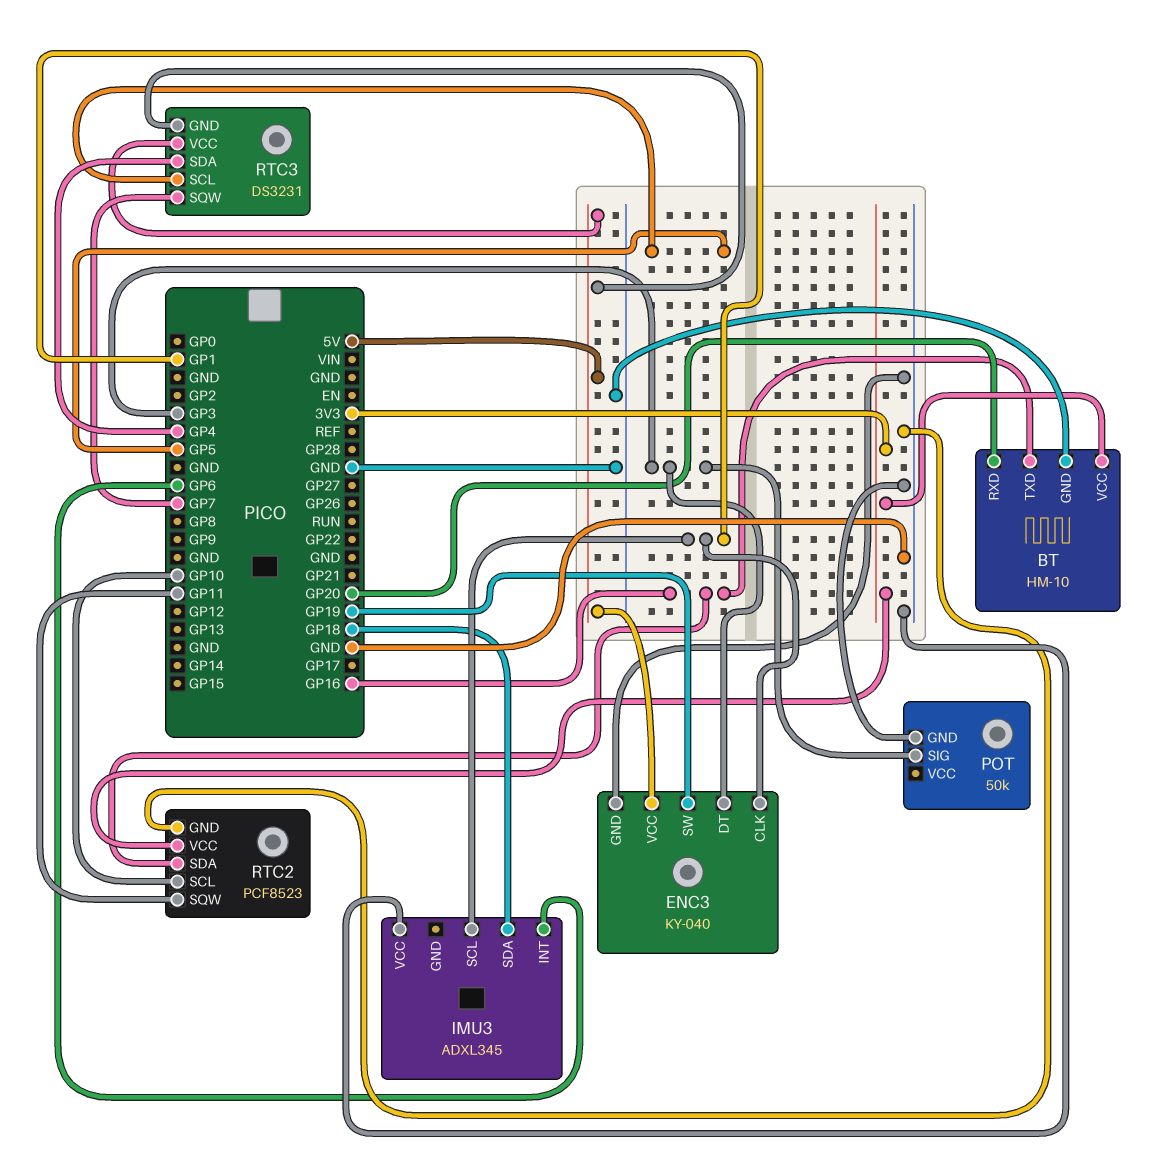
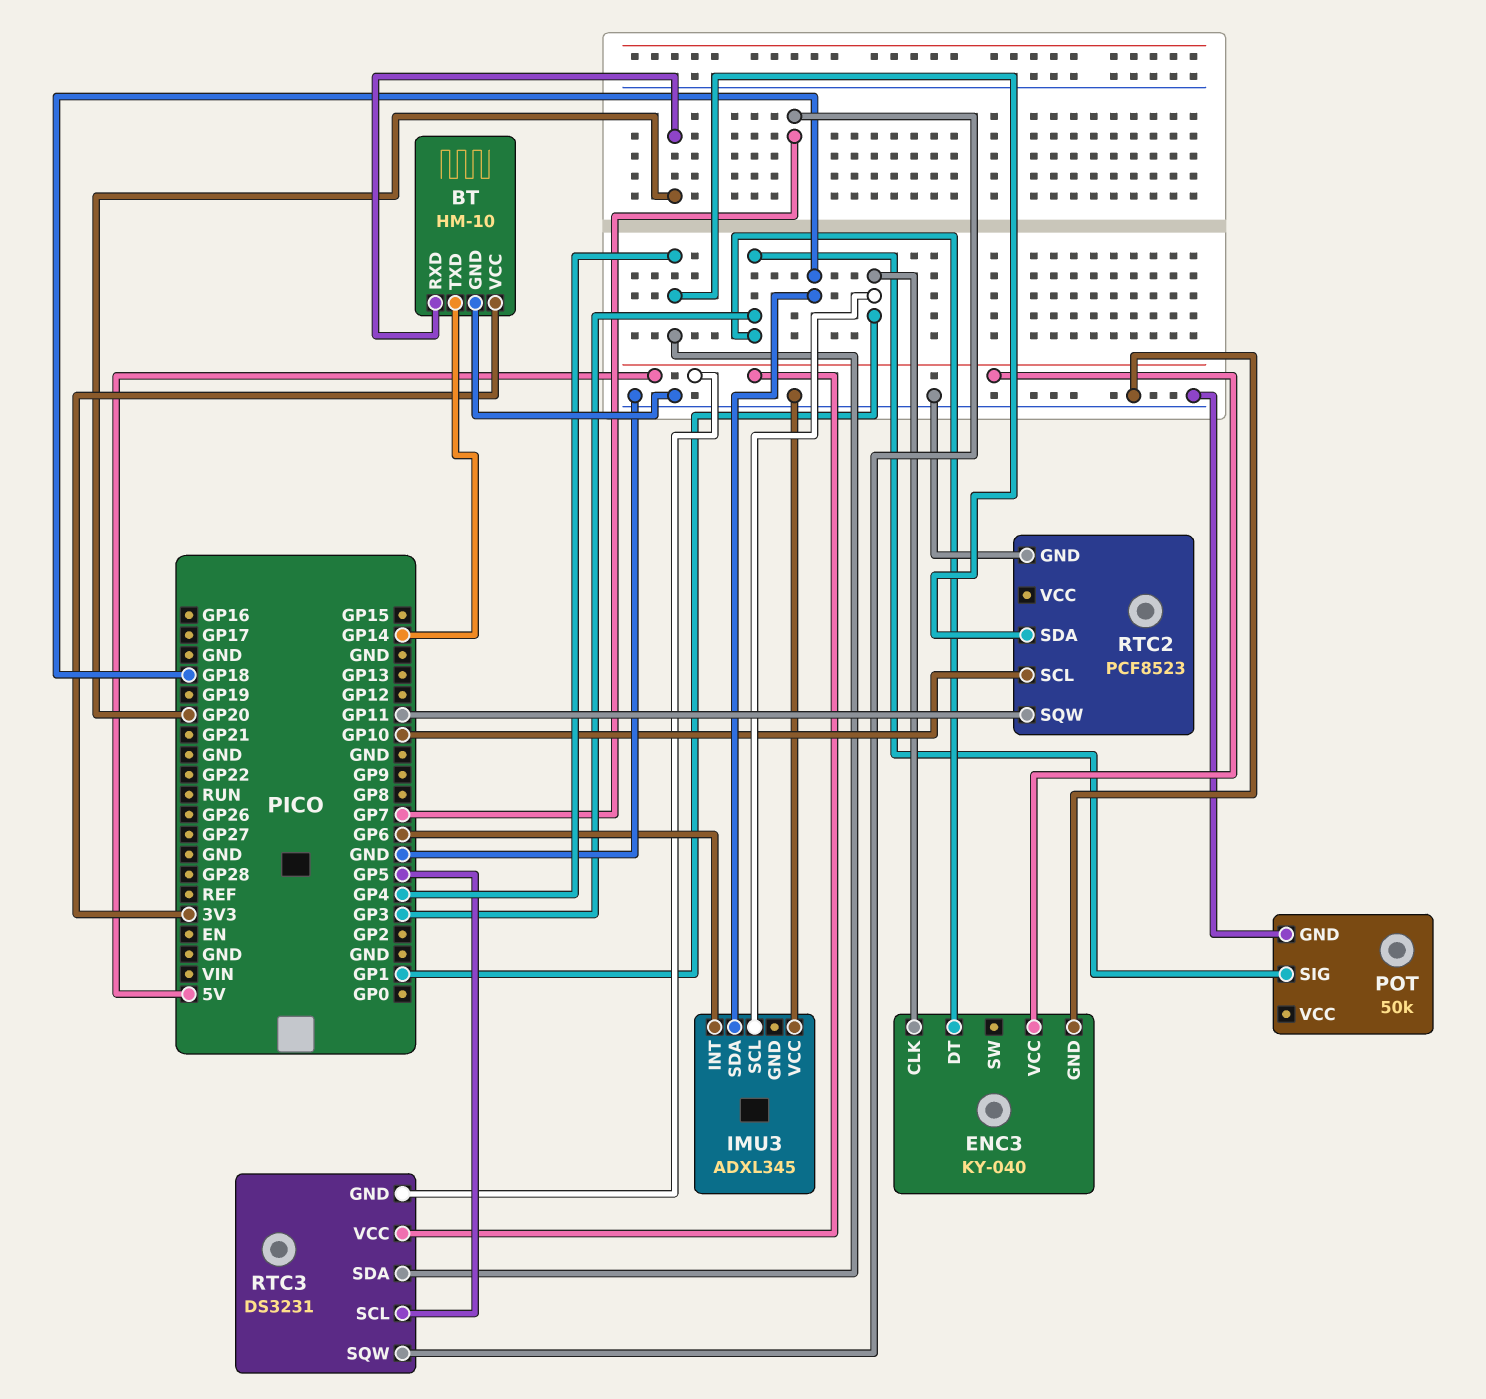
BT pin TXD: GP16 -> GP14
ENC3 pin SW: GP19 -> none
RTC2 pin SDA: GP16 -> GP4
RTC2 pin VCC: 3V3 -> none

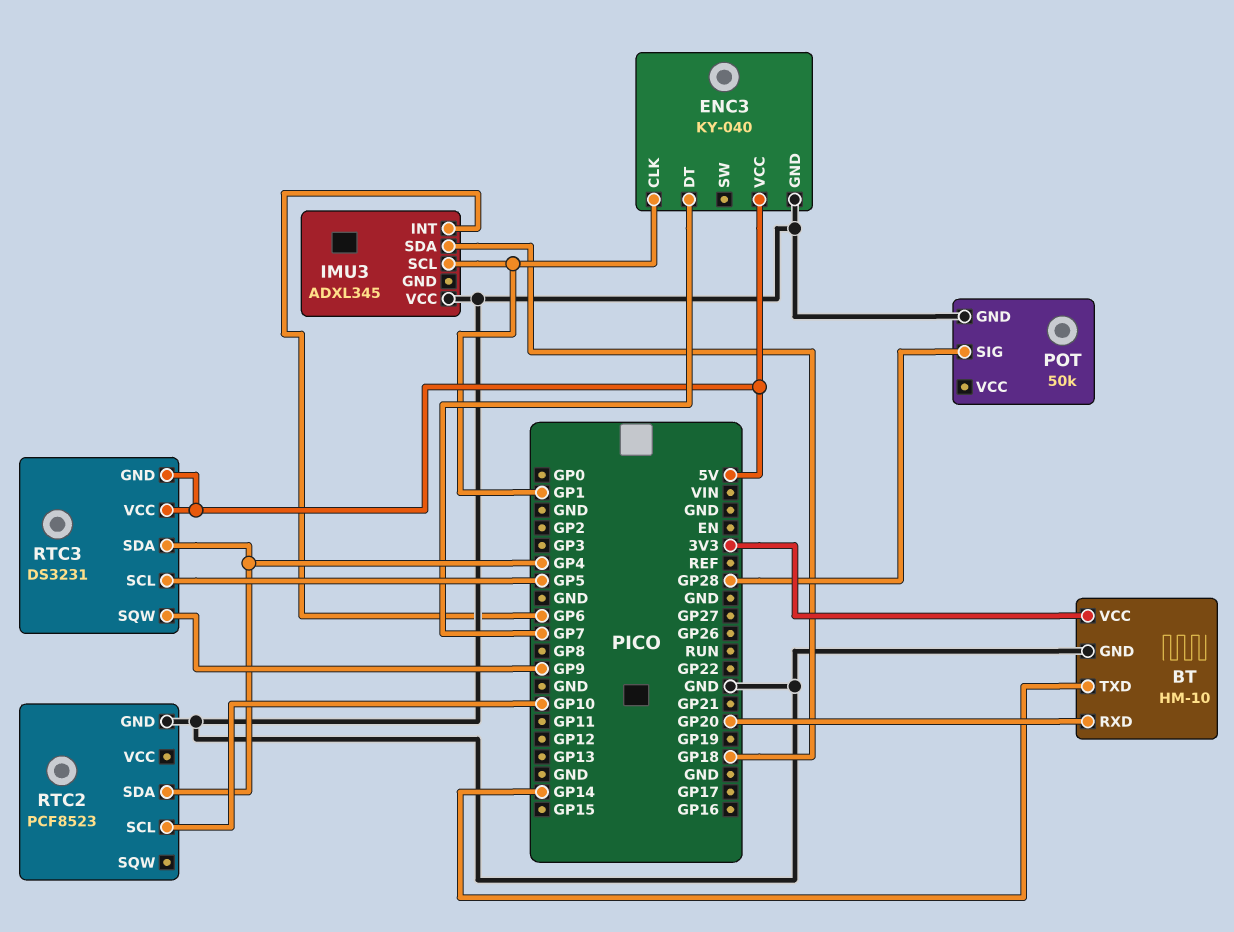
ENC3 pin DT: GP3 -> GP7
POT pin SIG: GP3 -> GP28
RTC2 pin SQW: GP11 -> none
RTC3 pin SQW: GP7 -> GP9

